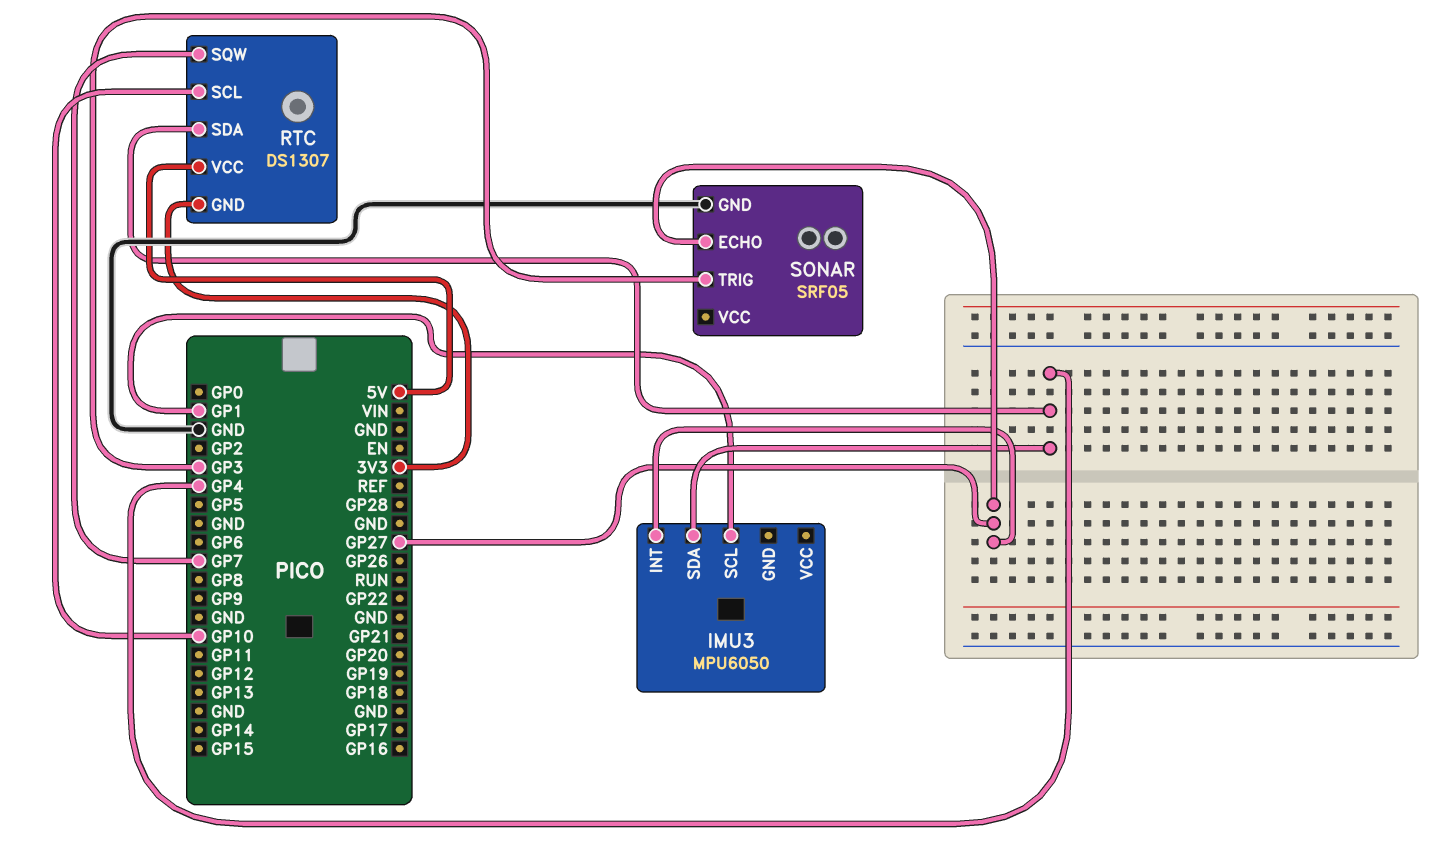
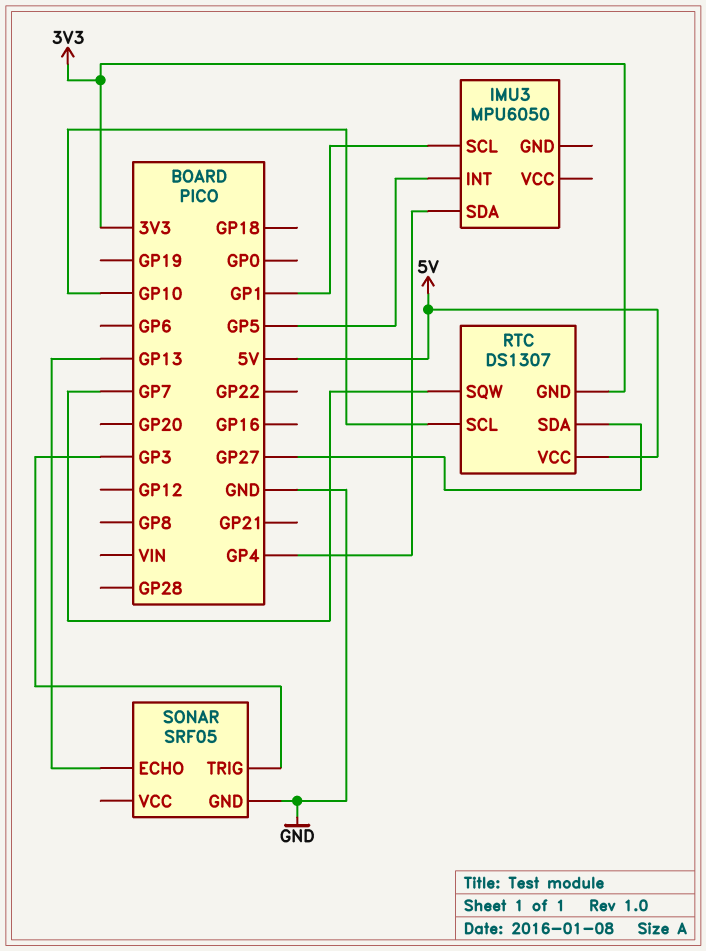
IMU3 pin INT: GP27 -> GP5
RTC pin SDA: GP4 -> GP27
SONAR pin ECHO: GP27 -> GP13

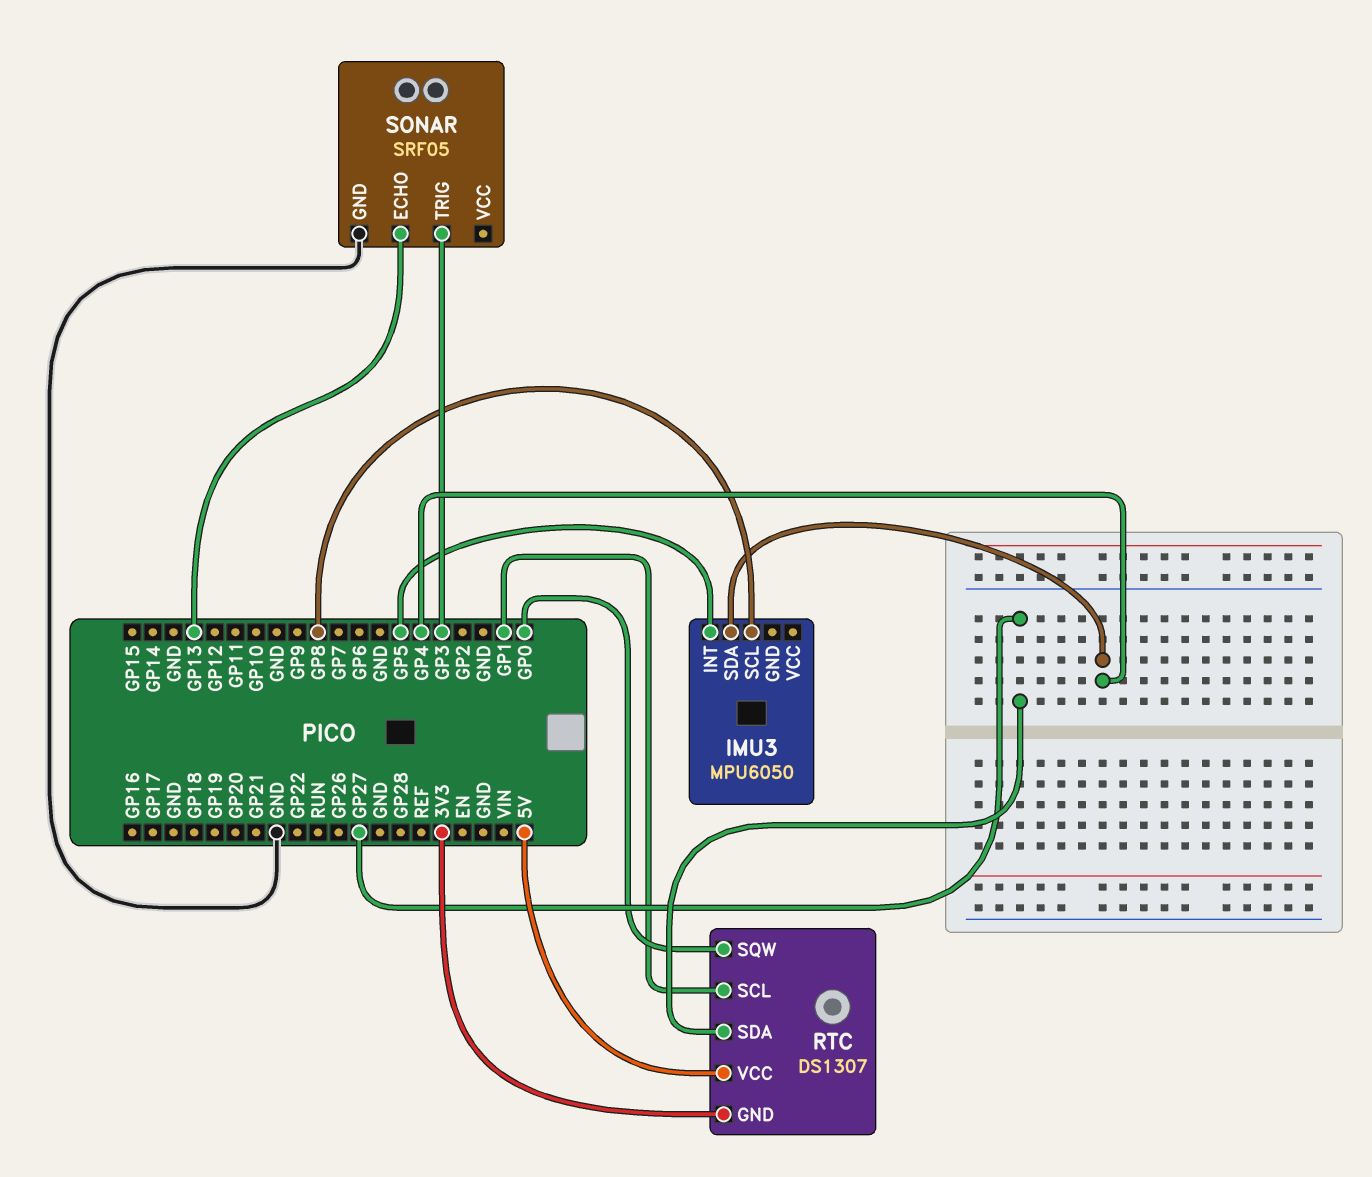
IMU3 pin SCL: GP1 -> GP8
RTC pin SCL: GP10 -> GP1
RTC pin SQW: GP7 -> GP0

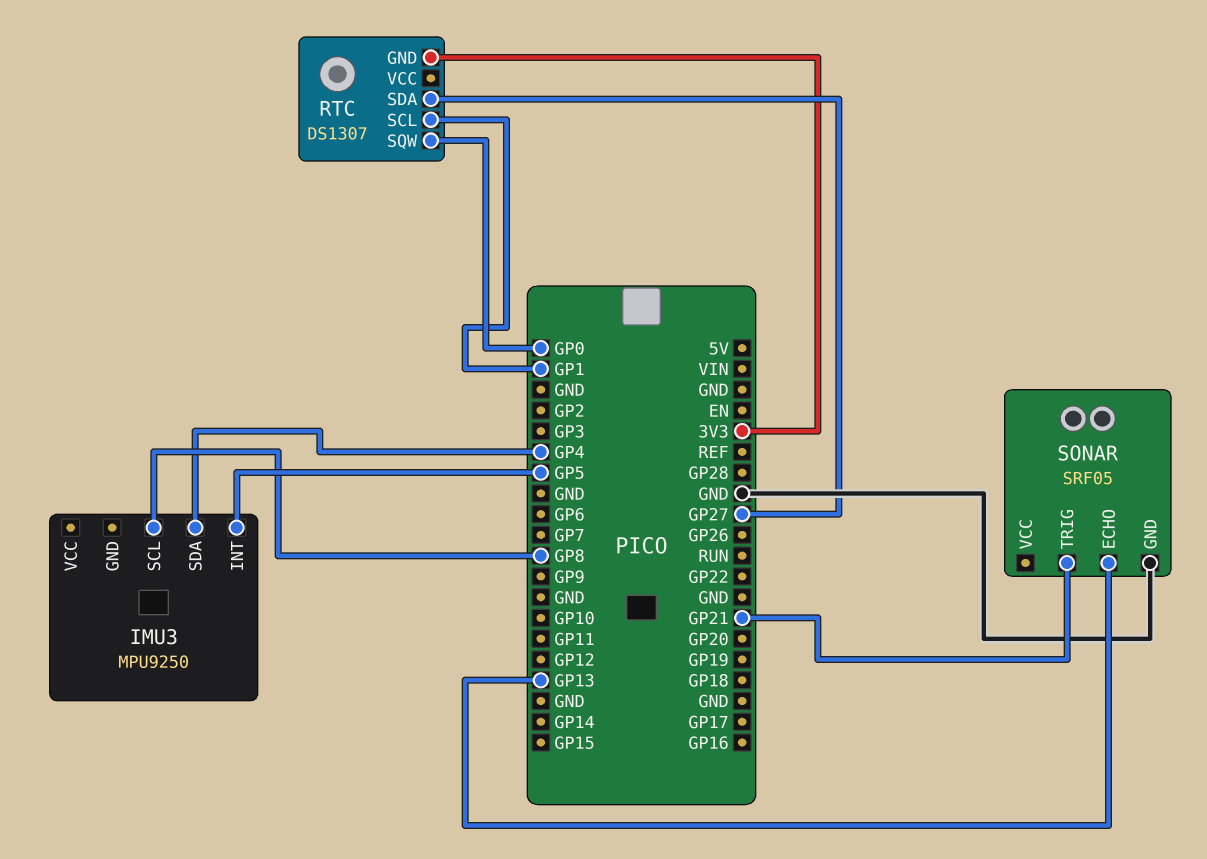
IMU3: MPU6050 -> MPU9250
RTC pin VCC: 5V -> none
SONAR pin TRIG: GP3 -> GP21

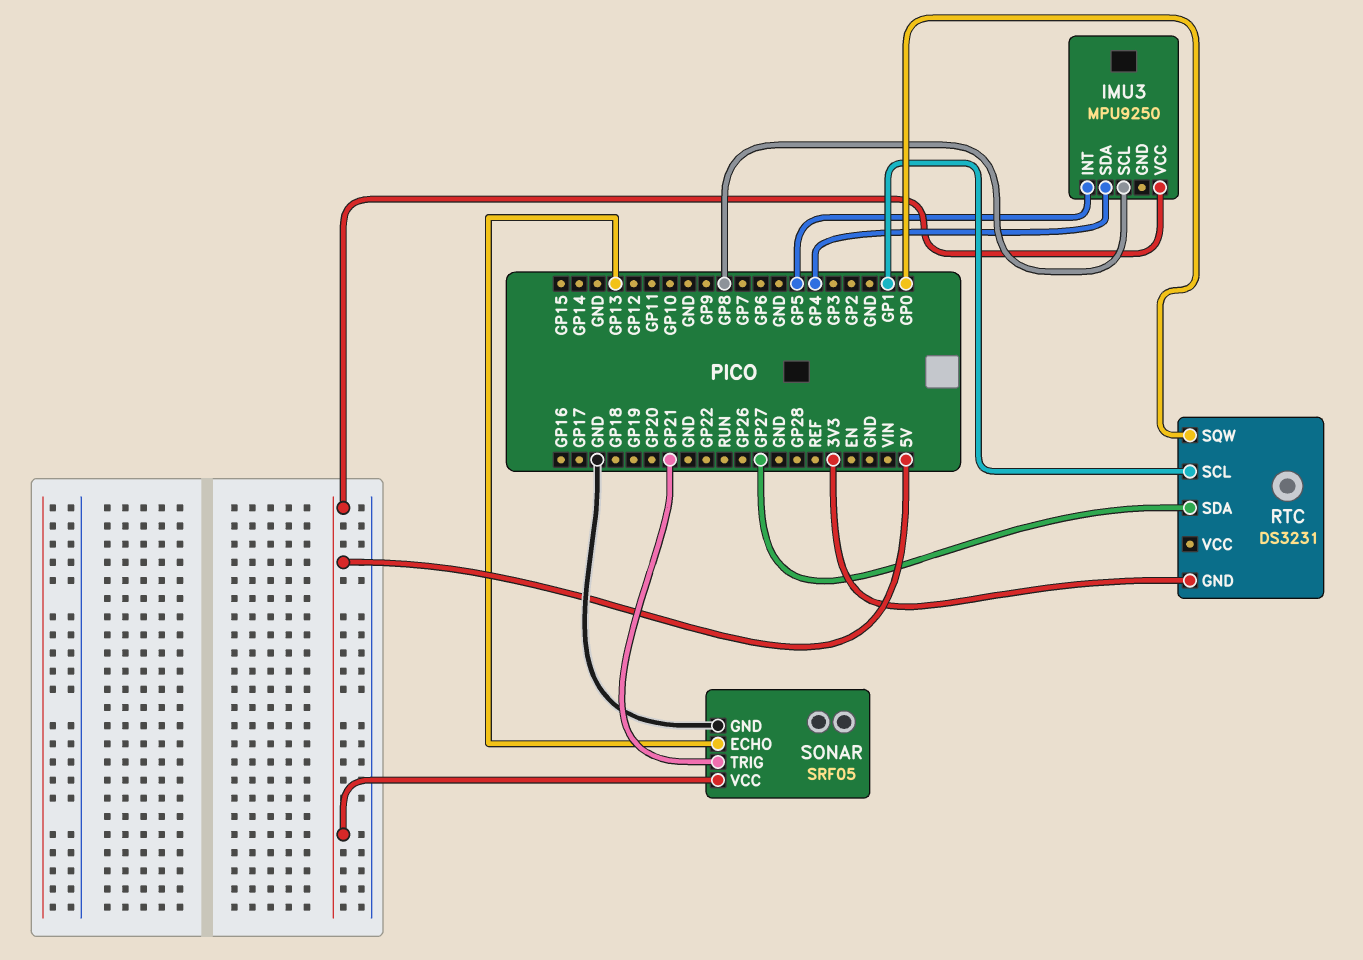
IMU3 pin VCC: none -> 5V
RTC: DS1307 -> DS3231
SONAR pin VCC: none -> 5V

